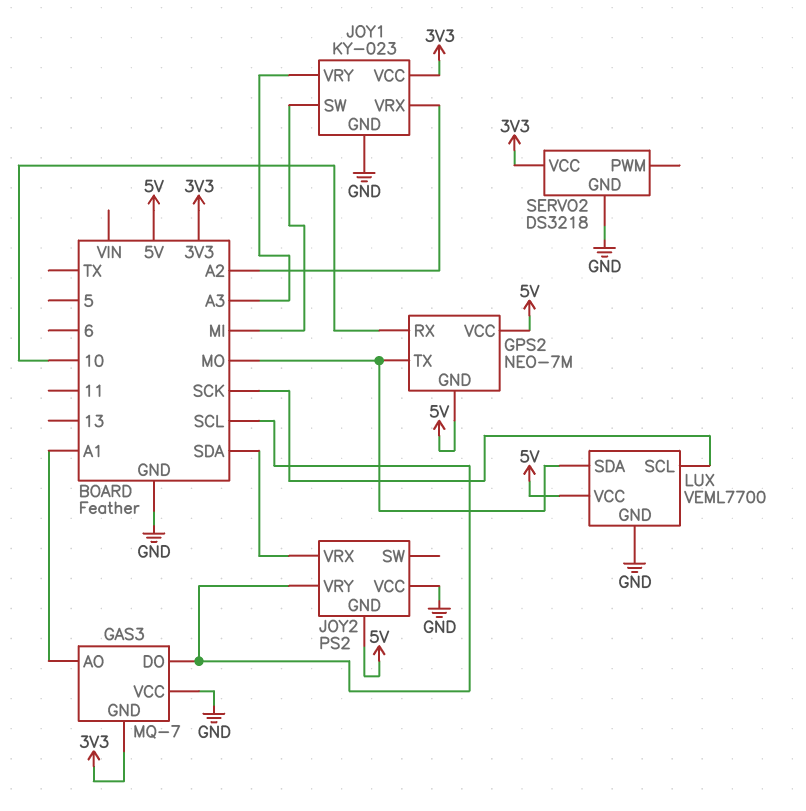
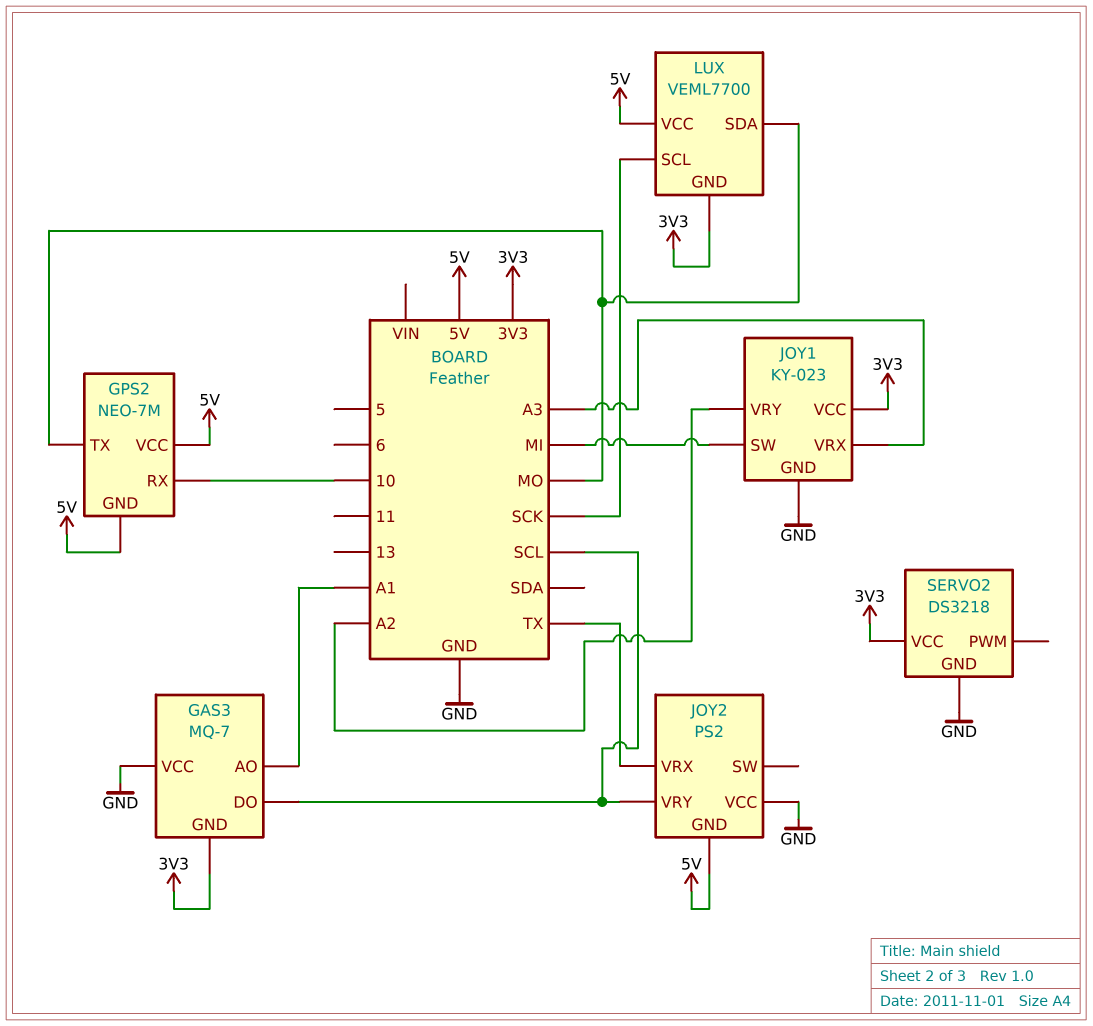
JOY1 pin VRX: A2 -> A3
JOY1 pin VRY: A3 -> A2
JOY2 pin VRX: SDA -> TX
LUX pin GND: GND -> 3V3

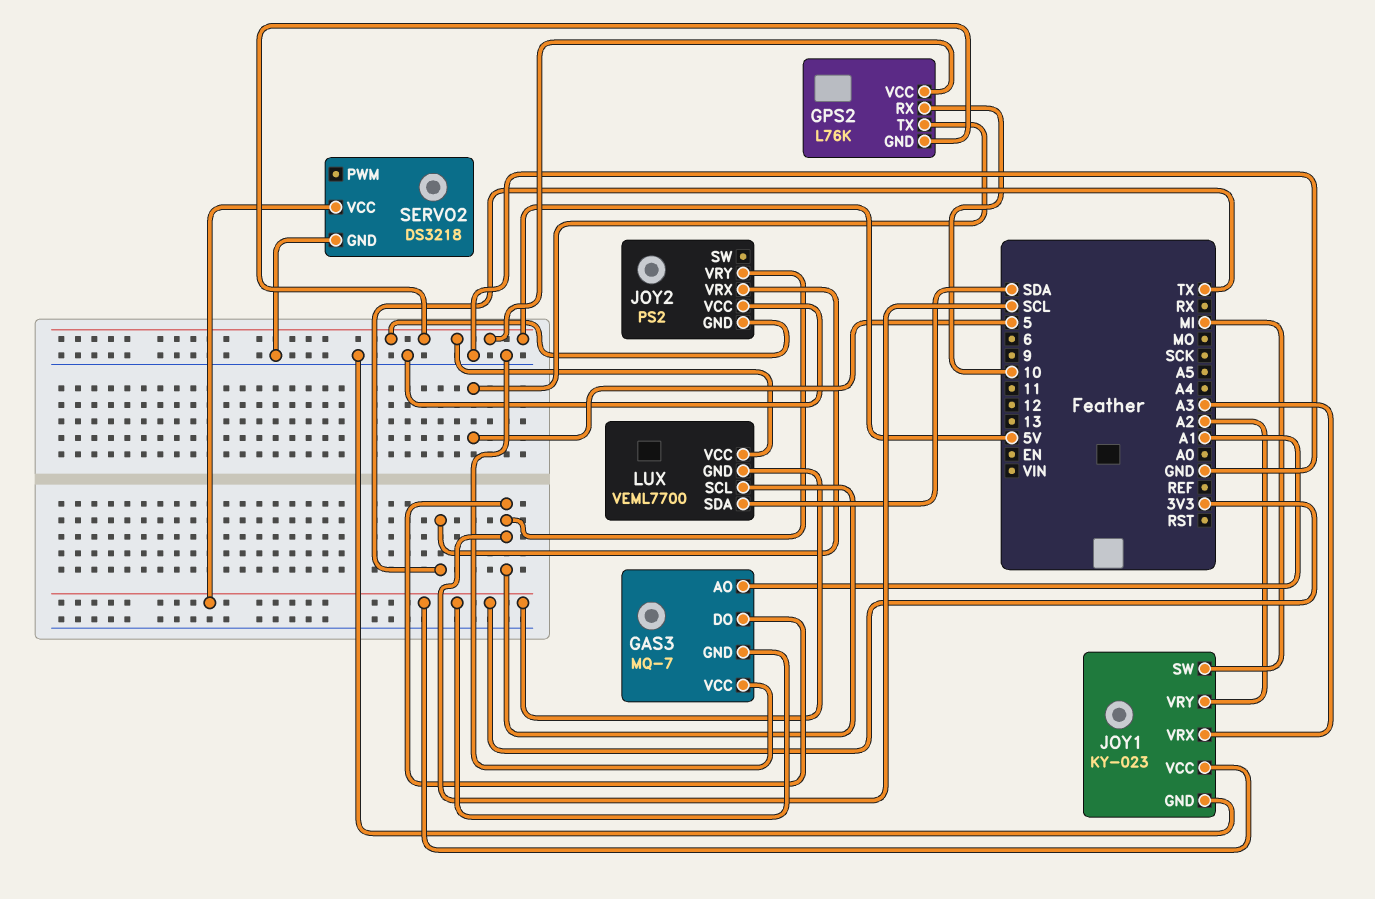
GPS2: NEO-7M -> L76K
GPS2 pin TX: MO -> 5
LUX pin SCL: SCK -> SCL
LUX pin SDA: MO -> SDA

